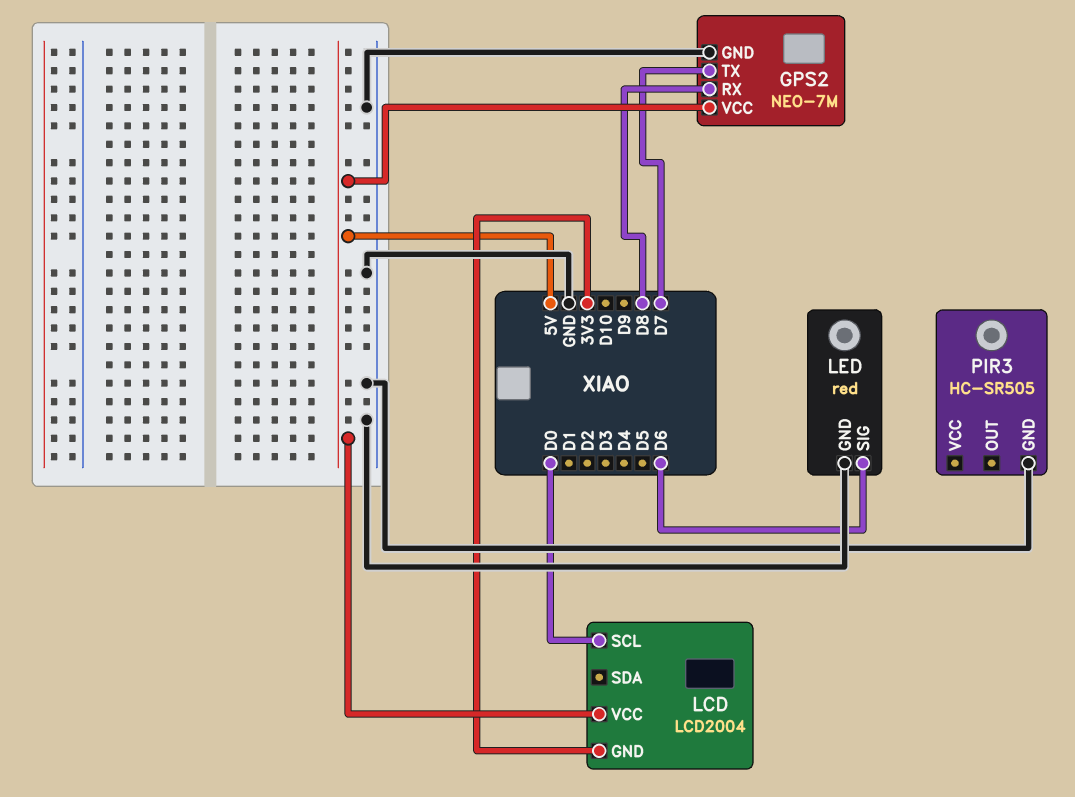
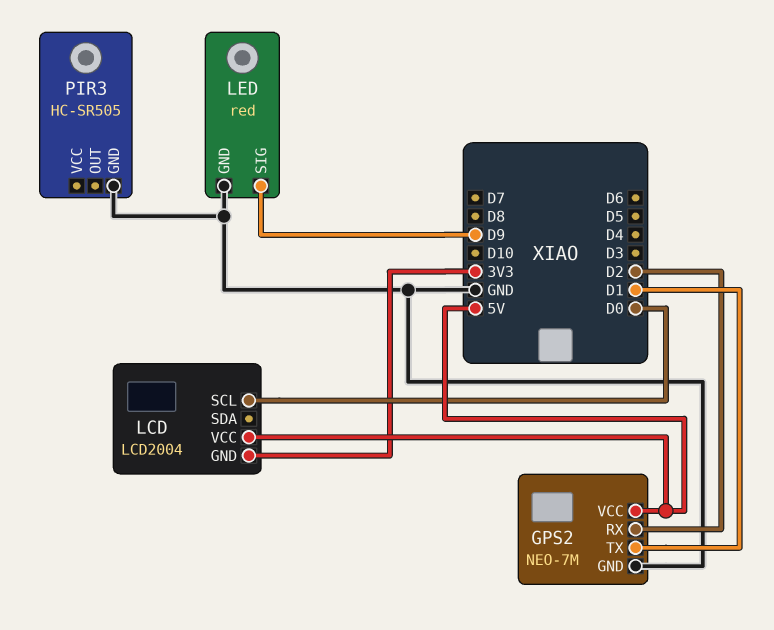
GPS2 pin RX: D8 -> D2
GPS2 pin TX: D7 -> D1
LED pin SIG: D6 -> D9

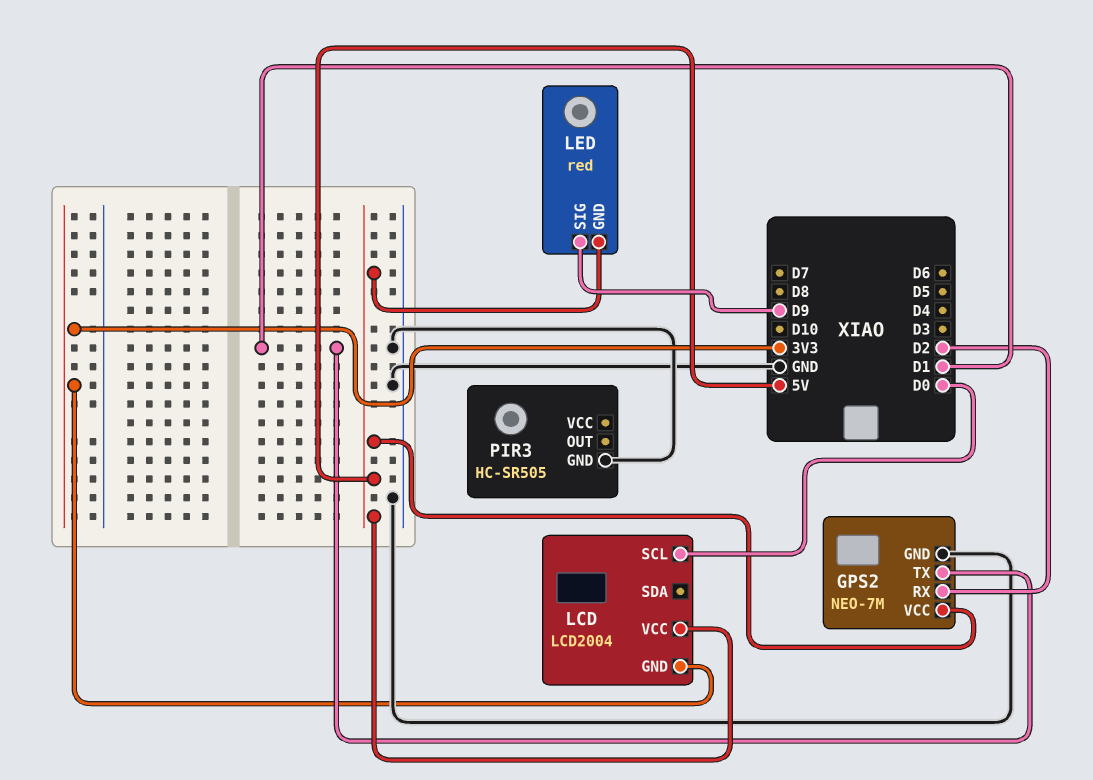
LED pin GND: GND -> 5V

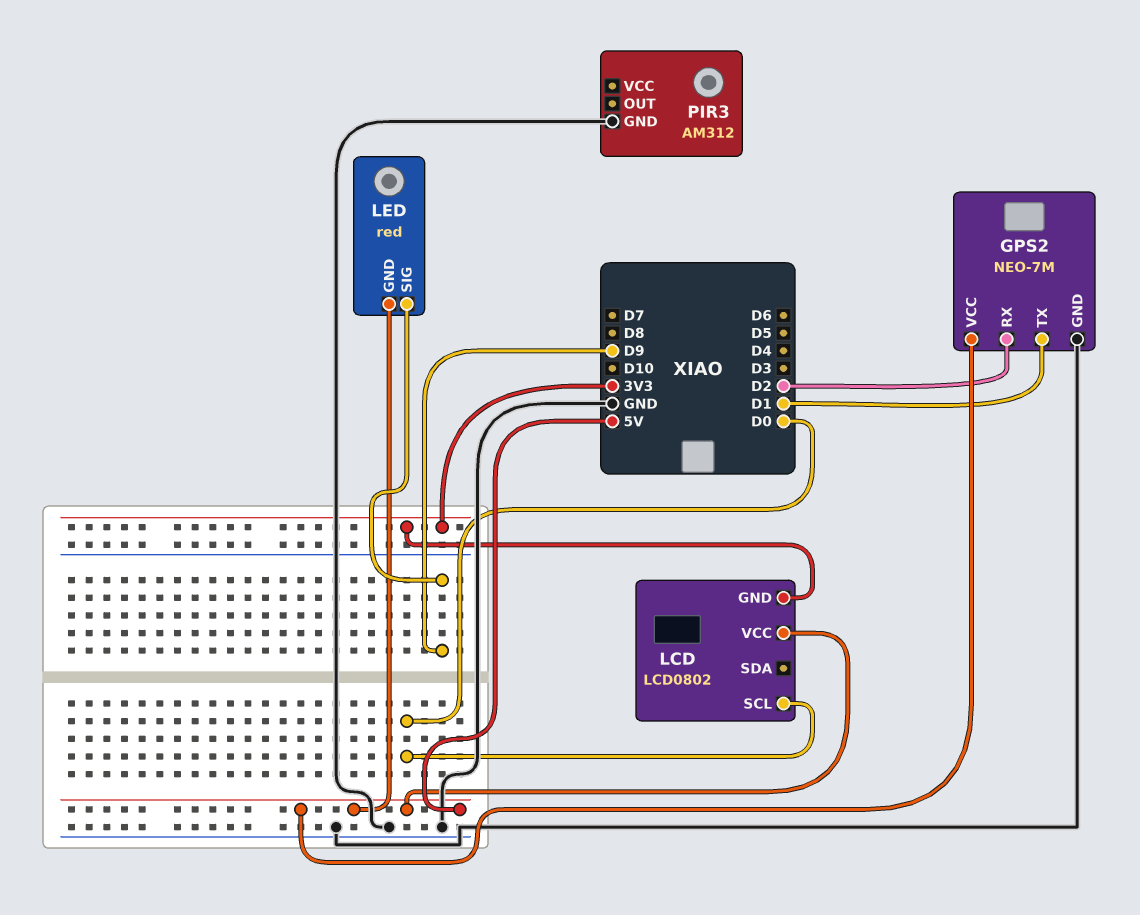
LCD: LCD2004 -> LCD0802
PIR3: HC-SR505 -> AM312

